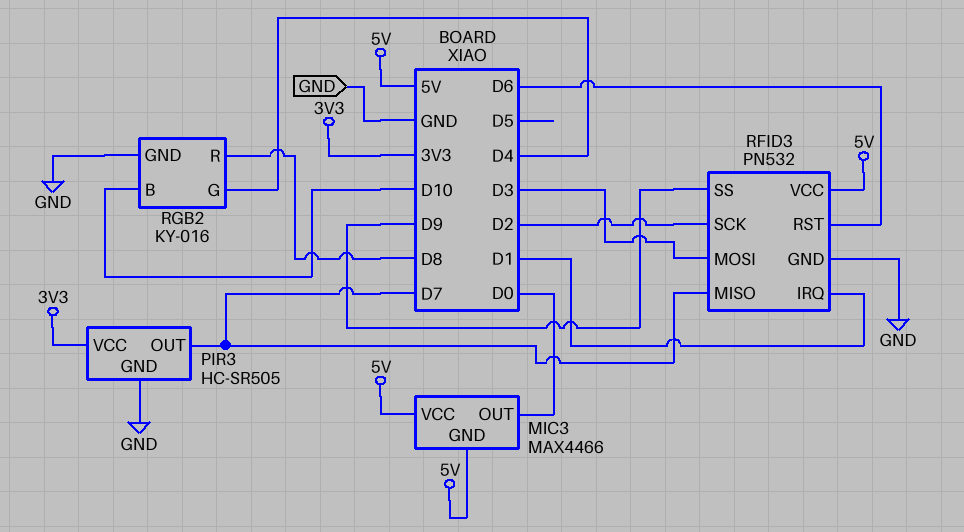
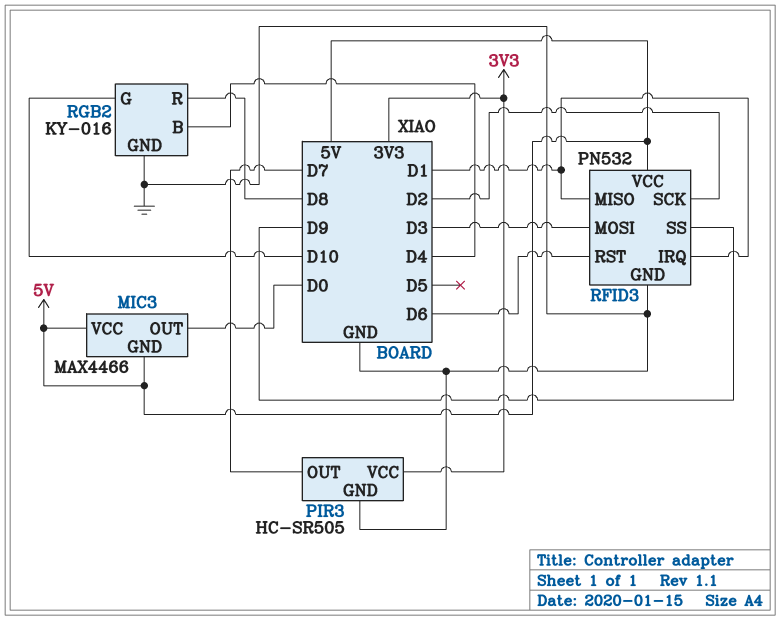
RFID3 pin MISO: D7 -> D1
RGB2 pin B: D10 -> D4
RGB2 pin G: D4 -> D10

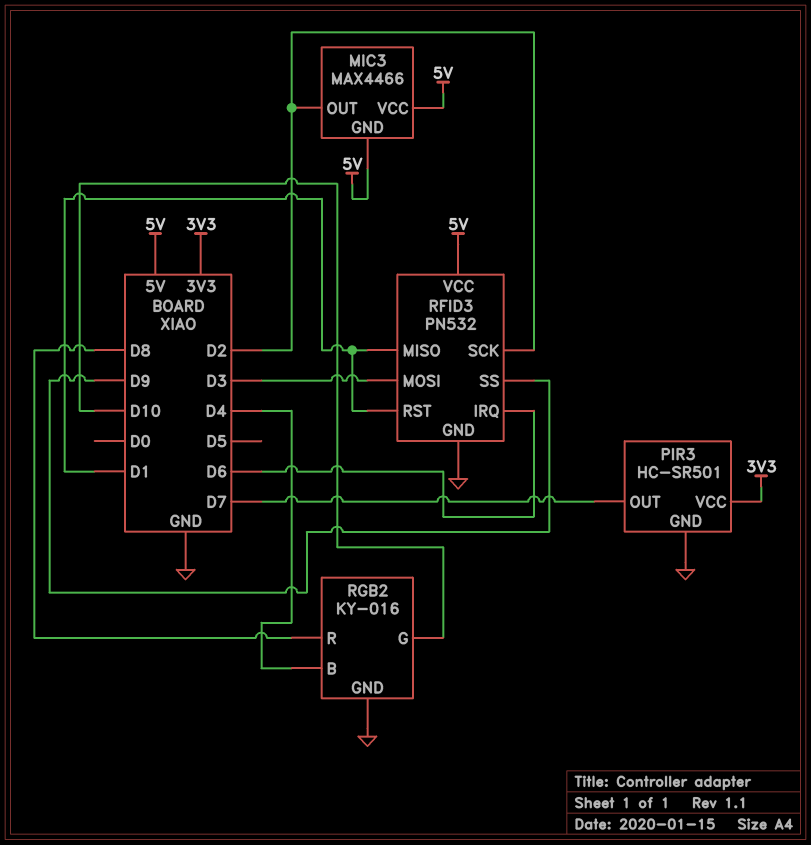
MIC3 pin OUT: D0 -> D2
PIR3: HC-SR505 -> HC-SR501
RFID3 pin IRQ: D1 -> D6
RFID3 pin RST: D6 -> D1

